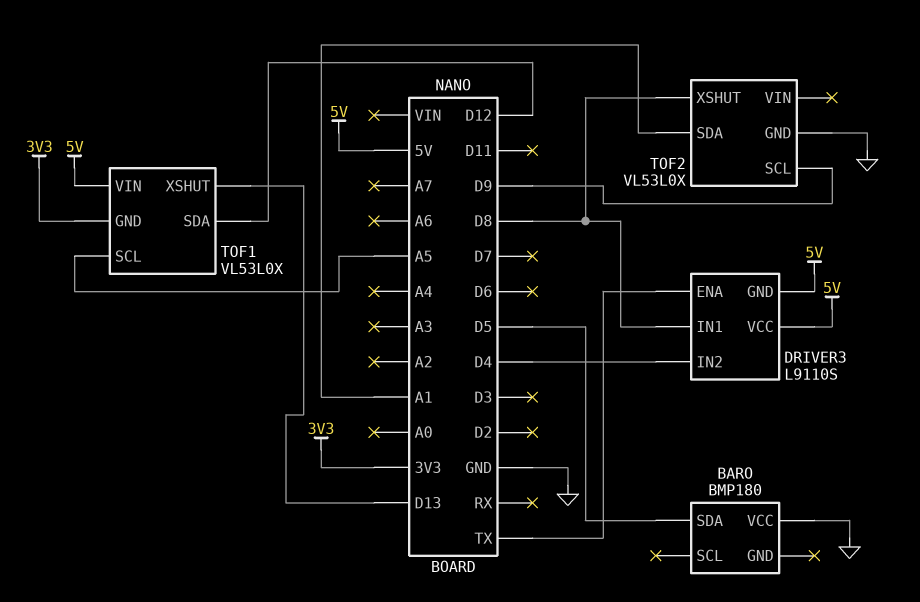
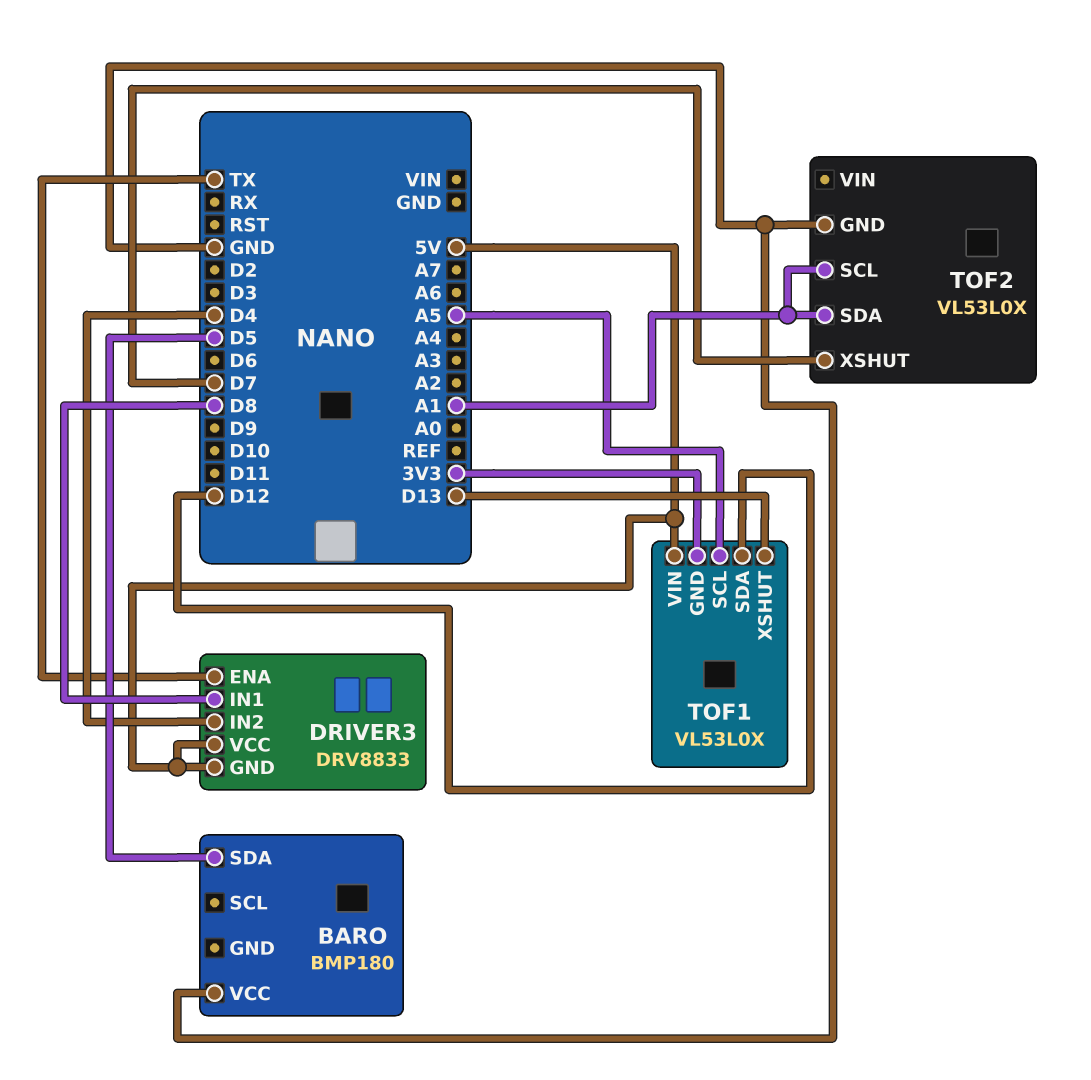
DRIVER3: L9110S -> DRV8833
TOF2 pin SCL: D9 -> A1
TOF2 pin XSHUT: D8 -> D7

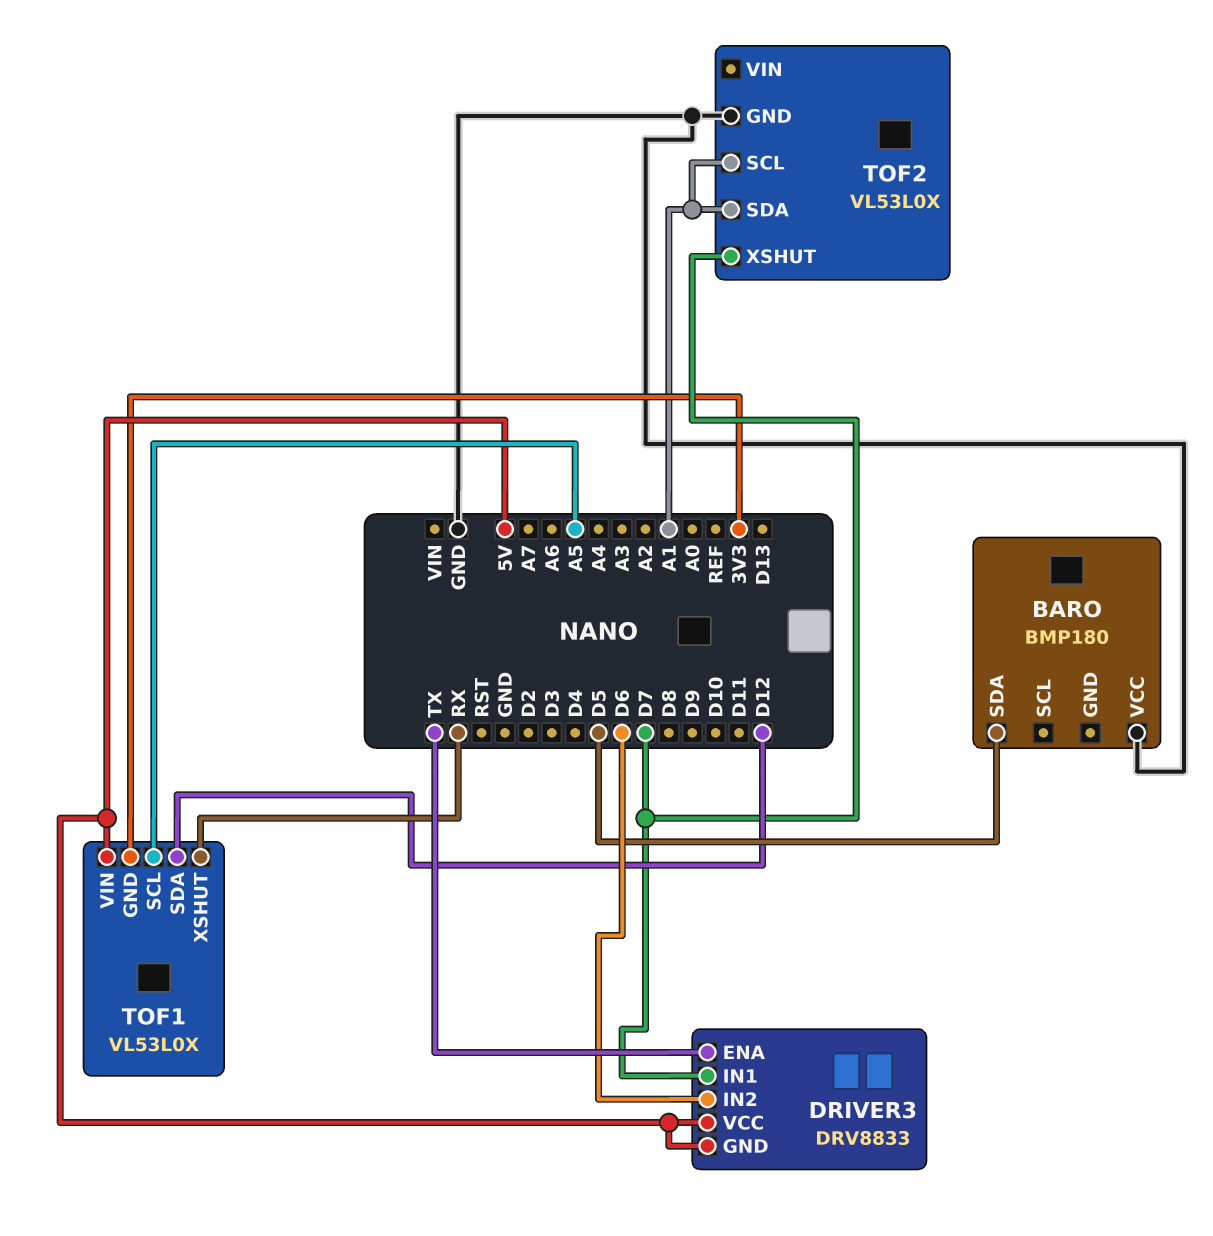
DRIVER3 pin IN1: D8 -> D7
DRIVER3 pin IN2: D4 -> D6
TOF1 pin XSHUT: D13 -> RX

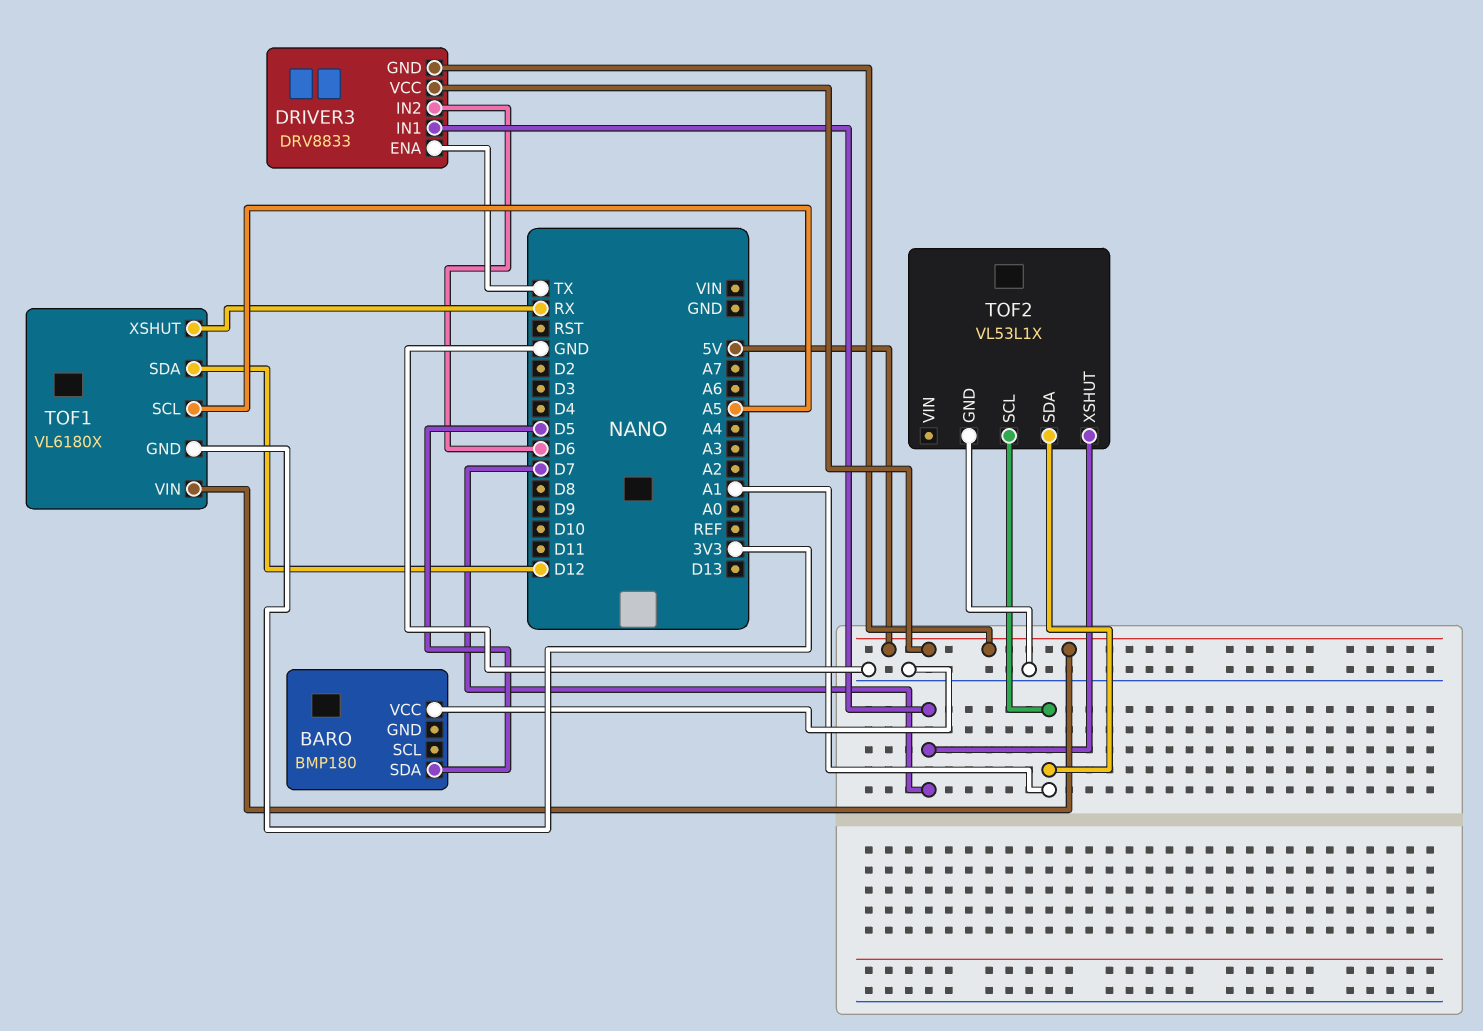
TOF1: VL53L0X -> VL6180X
TOF2: VL53L0X -> VL53L1X

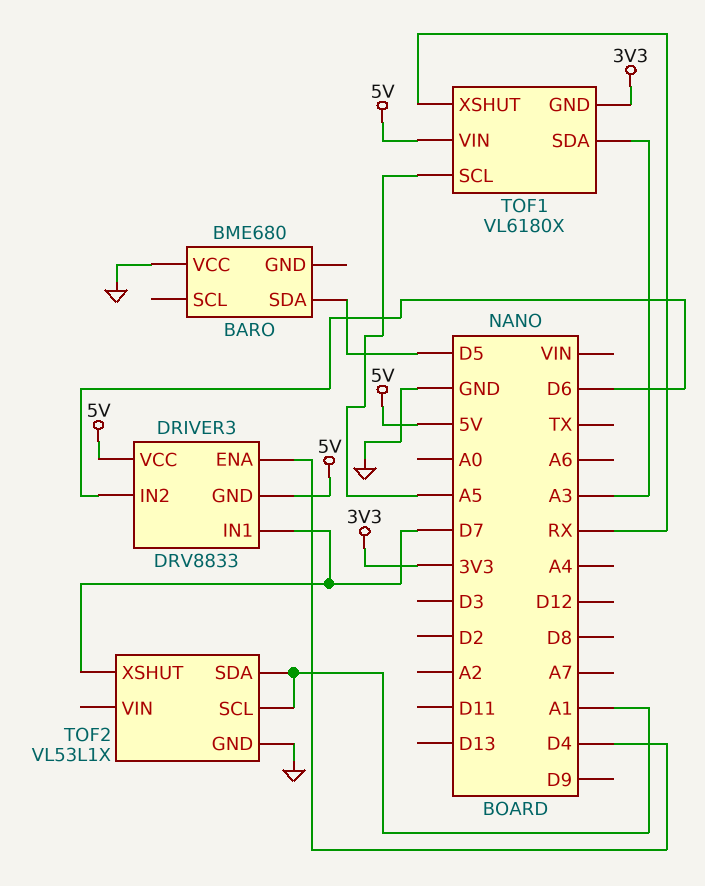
BARO: BMP180 -> BME680
DRIVER3 pin ENA: TX -> D4
TOF1 pin SDA: D12 -> A3

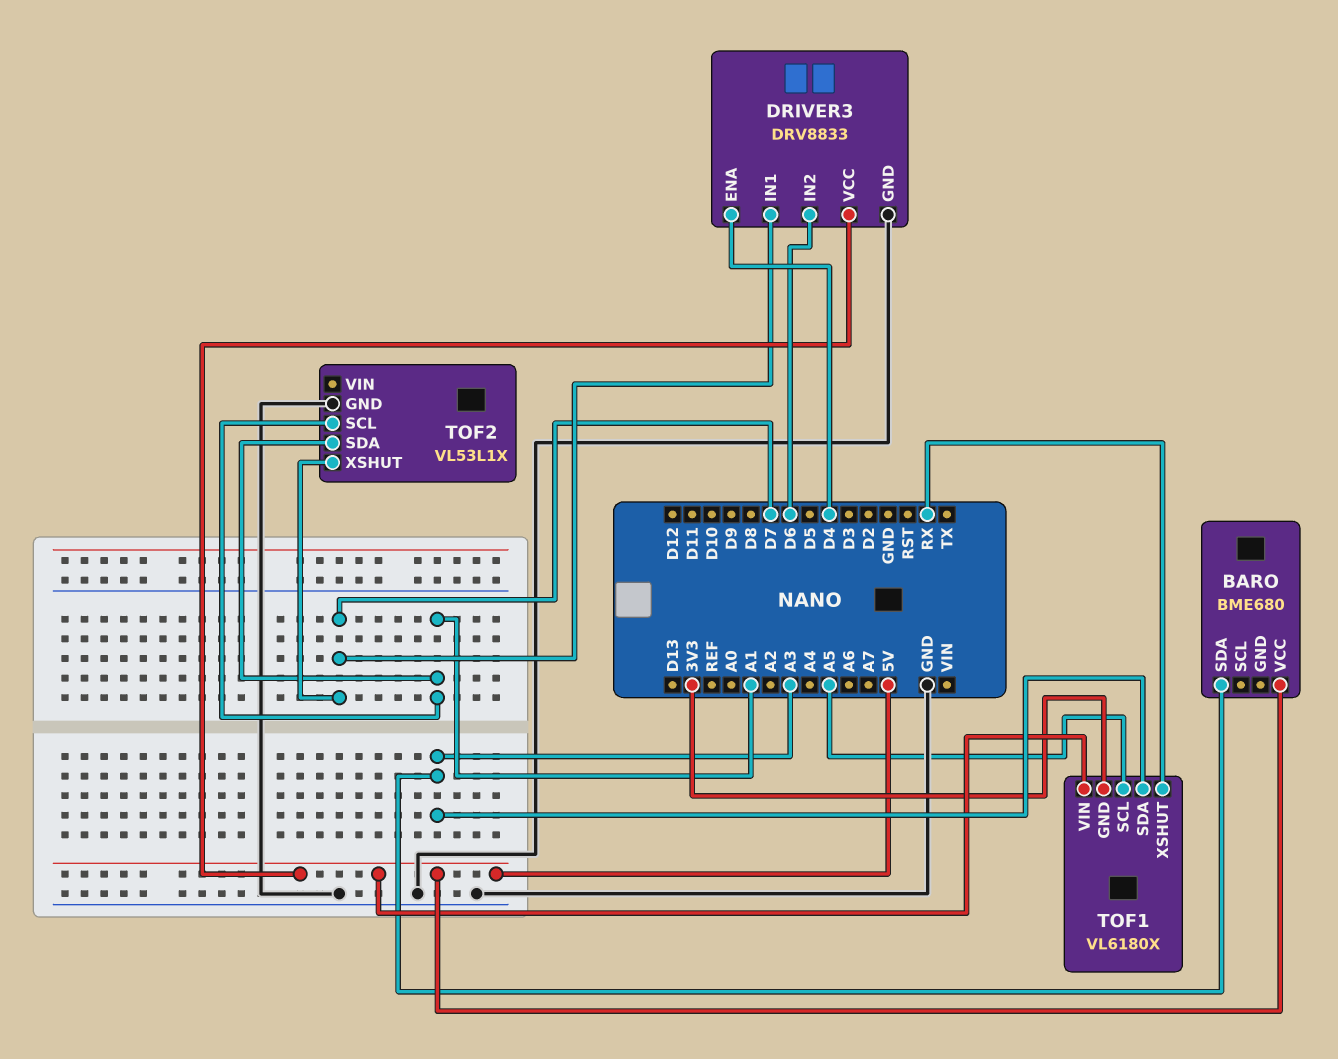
BARO pin SDA: D5 -> A3
BARO pin VCC: GND -> 5V
DRIVER3 pin GND: 5V -> GND

